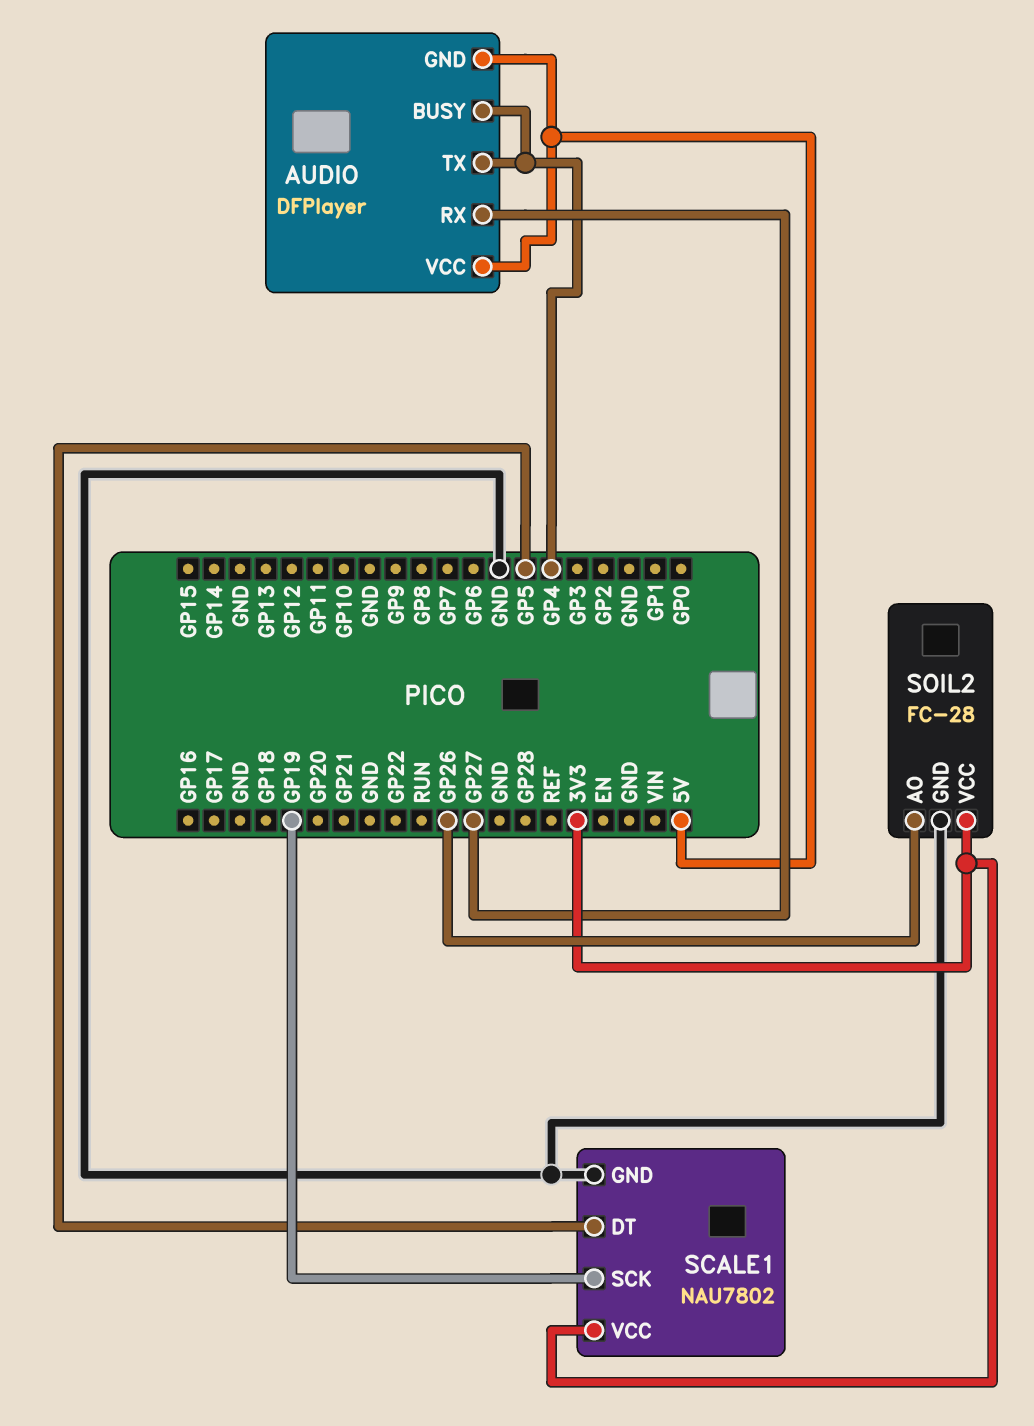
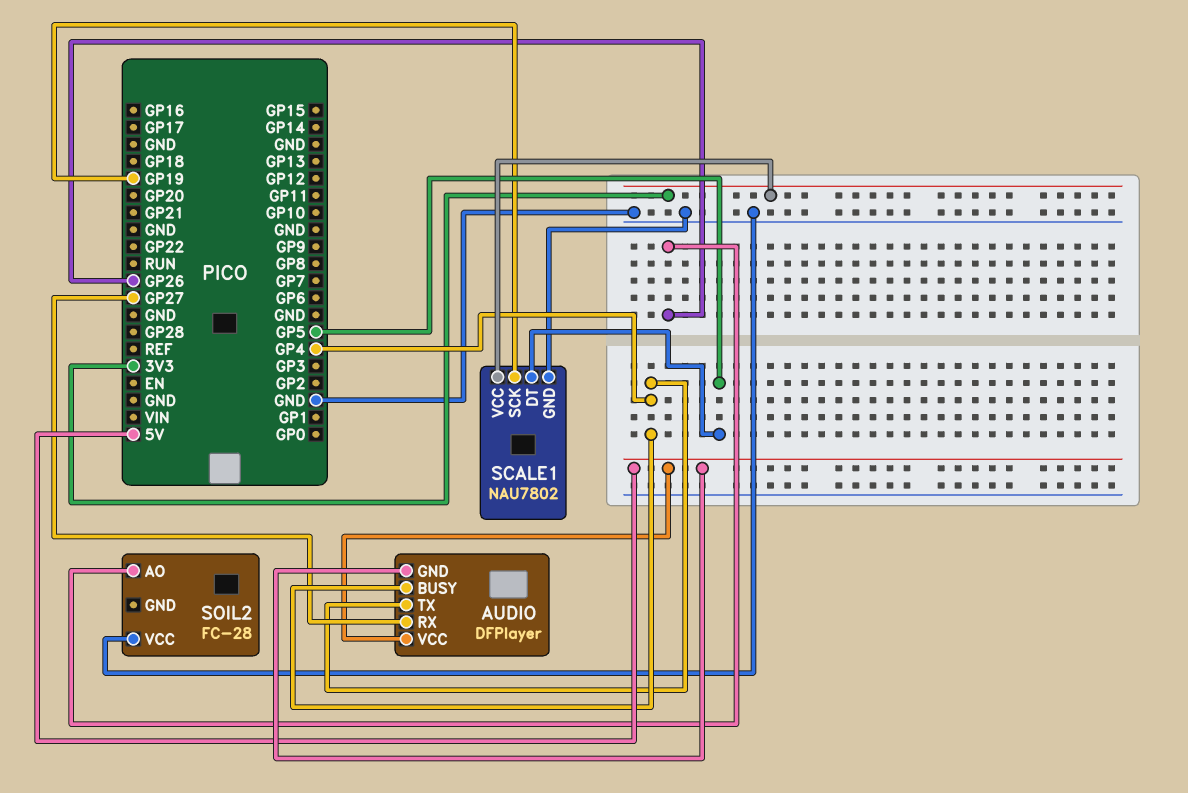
SOIL2 pin GND: GND -> none
SOIL2 pin VCC: 3V3 -> GND

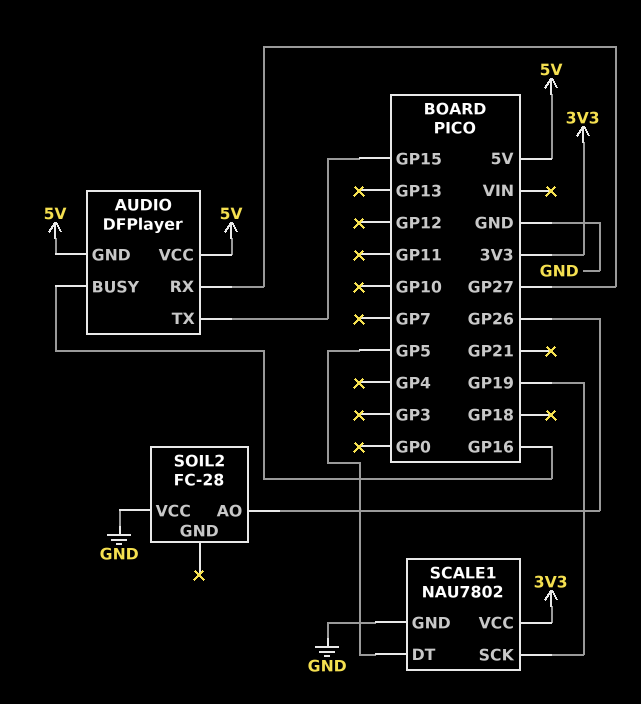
AUDIO pin BUSY: GP4 -> GP16
AUDIO pin TX: GP4 -> GP15

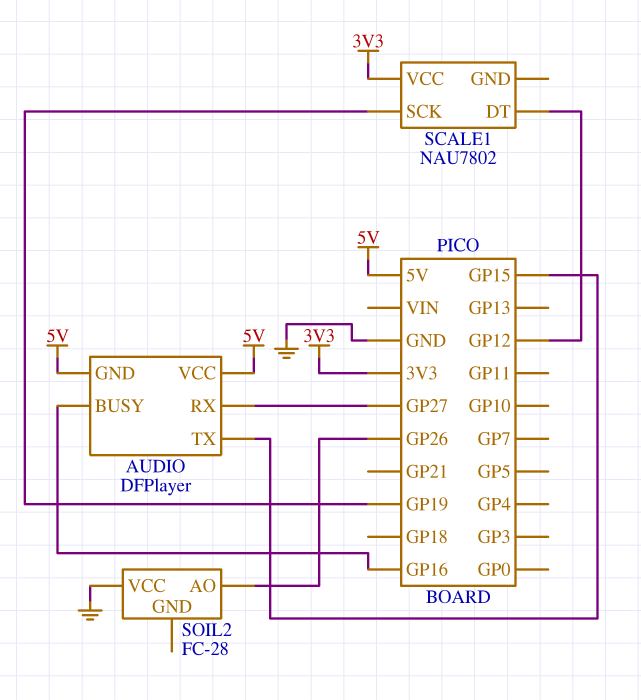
SCALE1 pin DT: GP5 -> GP12
SCALE1 pin GND: GND -> none

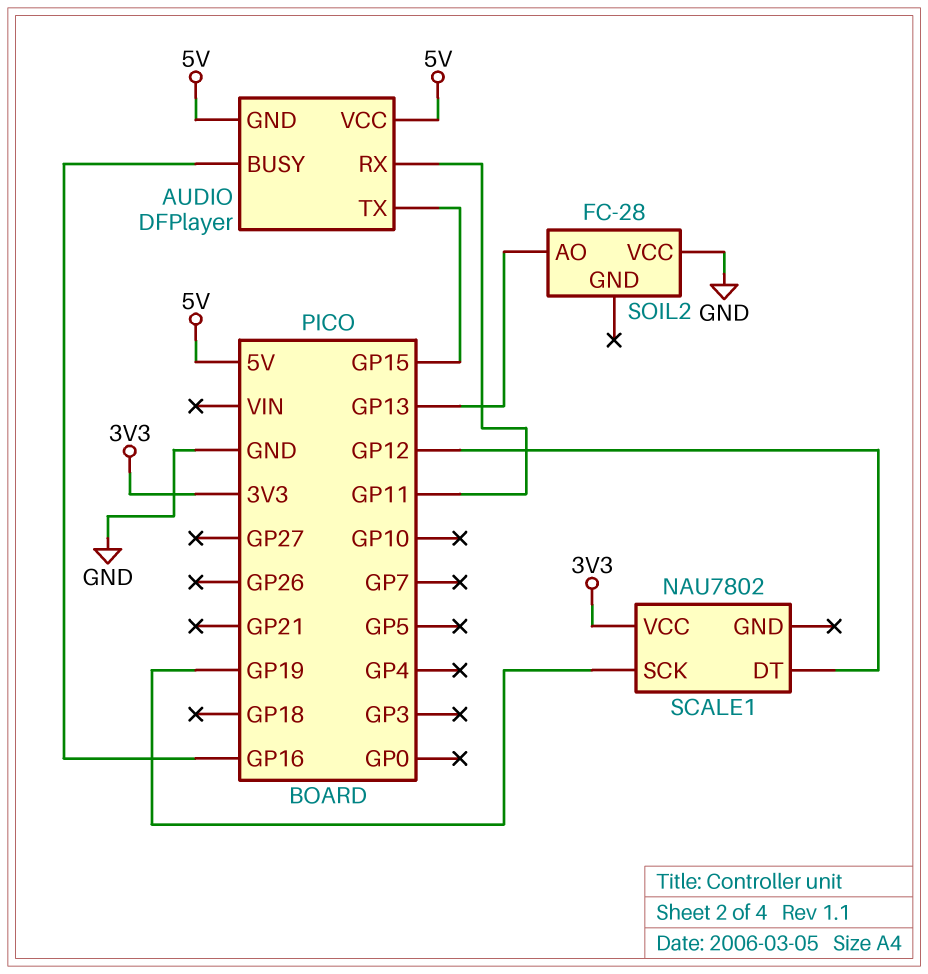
AUDIO pin RX: GP27 -> GP11
SOIL2 pin AO: GP26 -> GP13

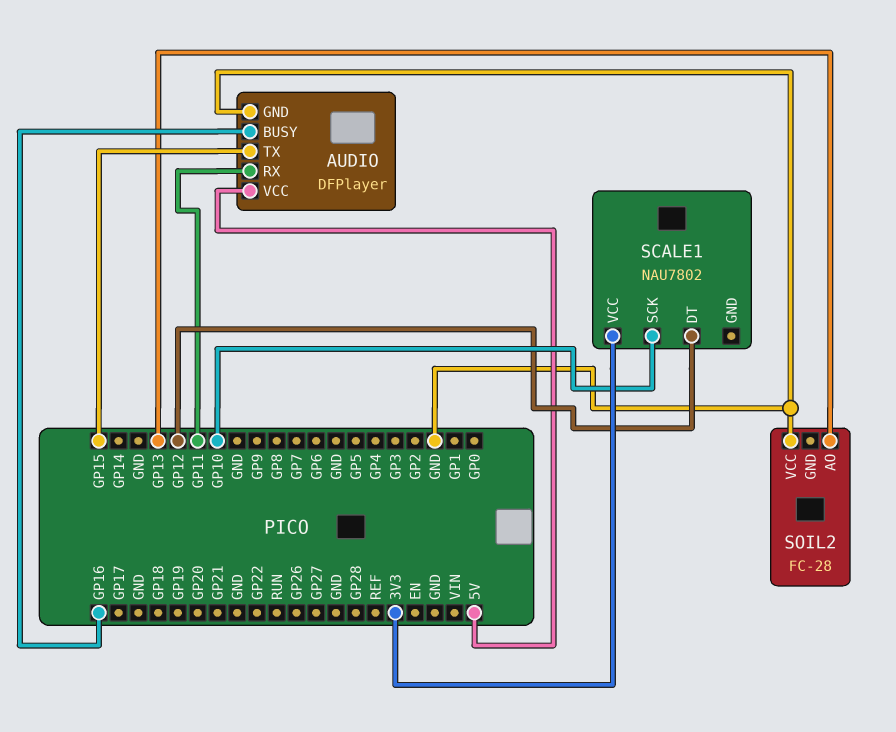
AUDIO pin GND: 5V -> GND
SCALE1 pin SCK: GP19 -> GP10

